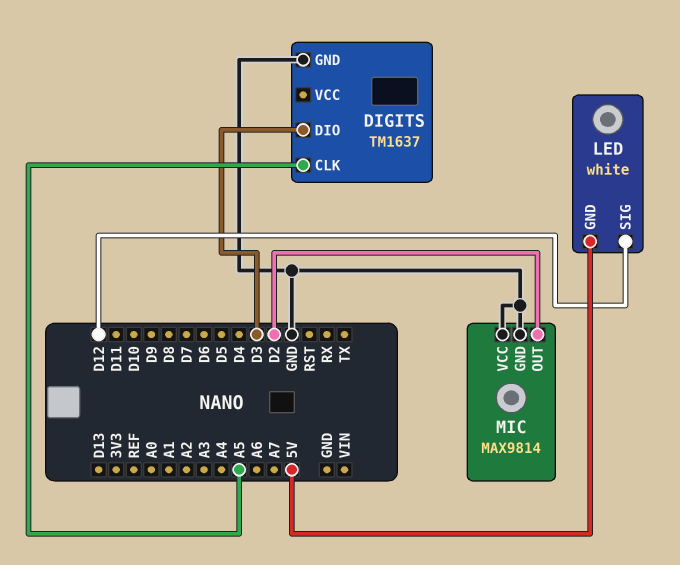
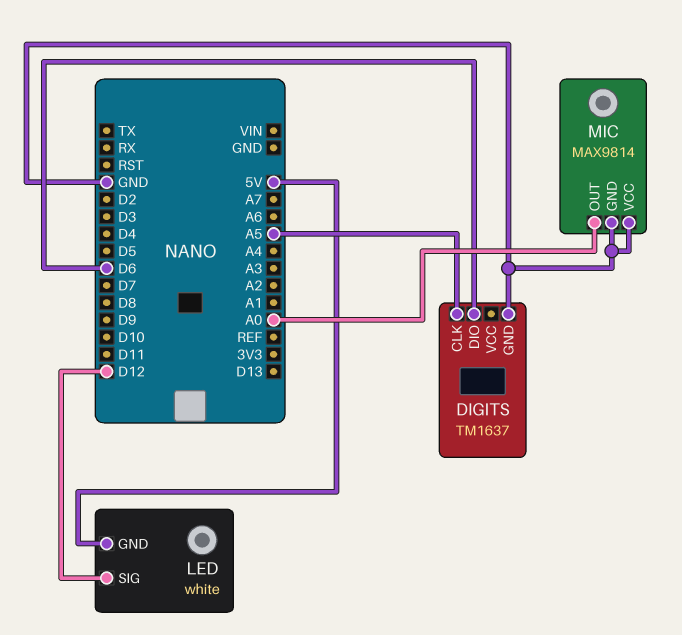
DIGITS pin DIO: D3 -> D6
MIC pin OUT: D2 -> A0

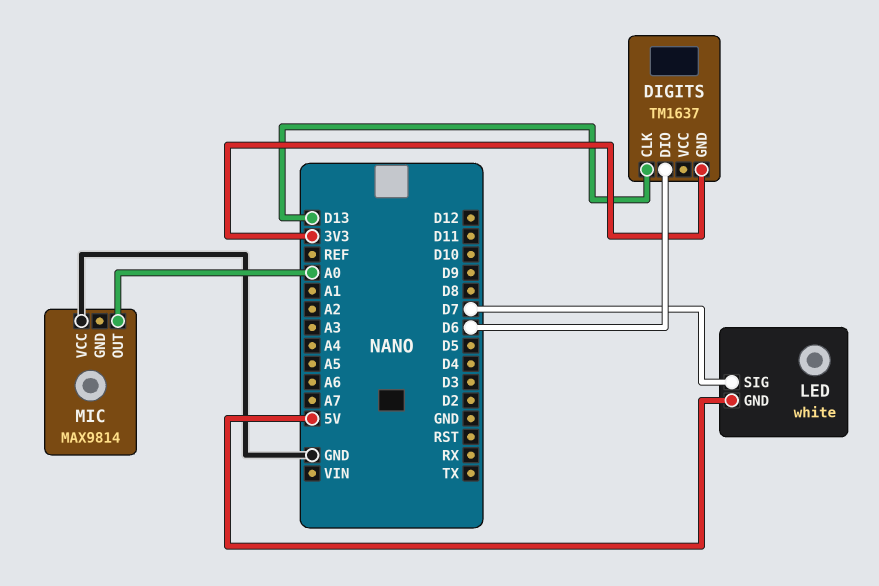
DIGITS pin CLK: A5 -> D13
DIGITS pin GND: GND -> 3V3
LED pin SIG: D12 -> D7
MIC pin GND: GND -> none

